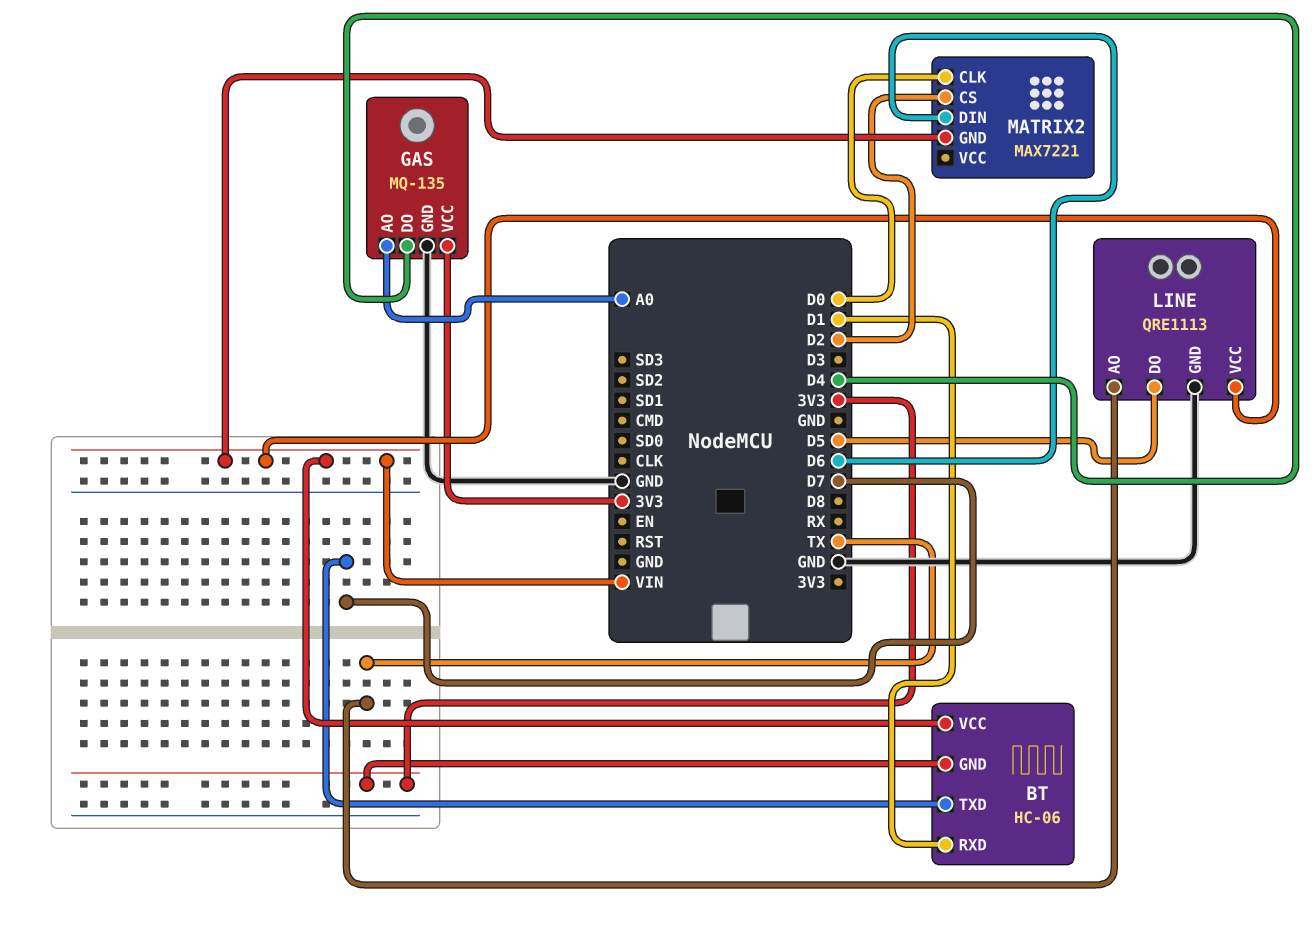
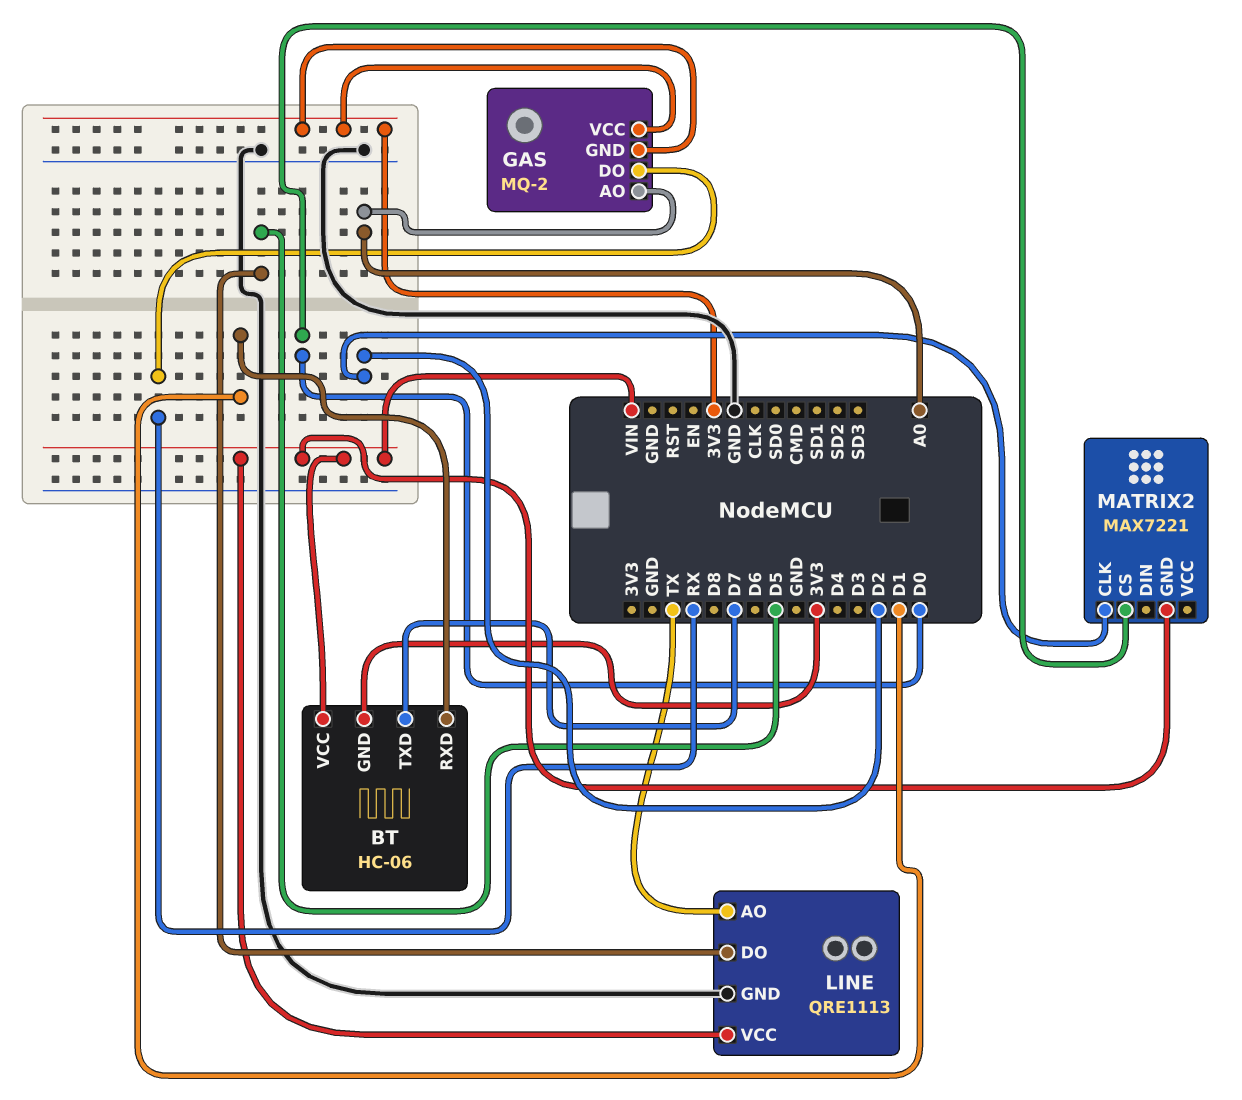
GAS: MQ-135 -> MQ-2
GAS pin DO: D4 -> RX
GAS pin GND: GND -> 3V3
MATRIX2 pin CLK: D0 -> D2
MATRIX2 pin CS: D2 -> D0
MATRIX2 pin DIN: D6 -> none

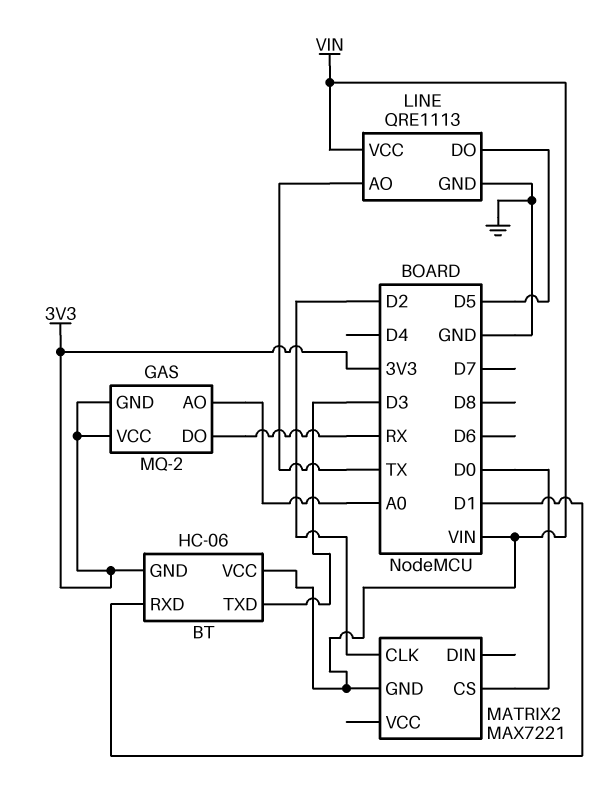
BT pin TXD: D7 -> D3

